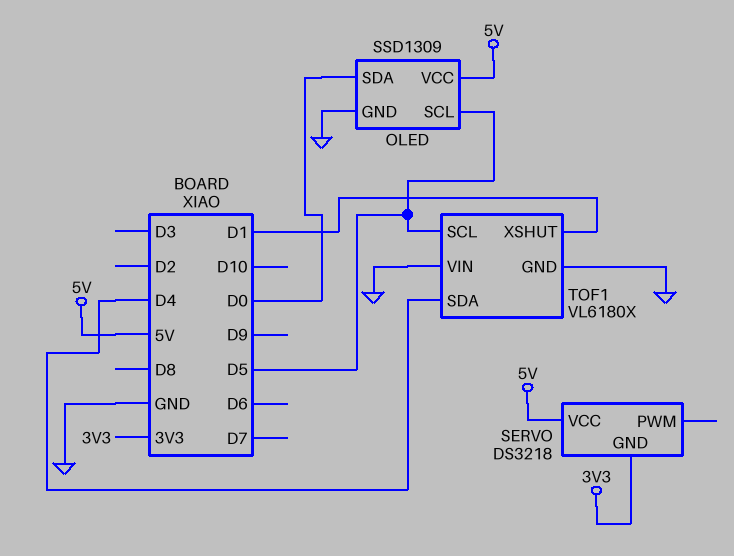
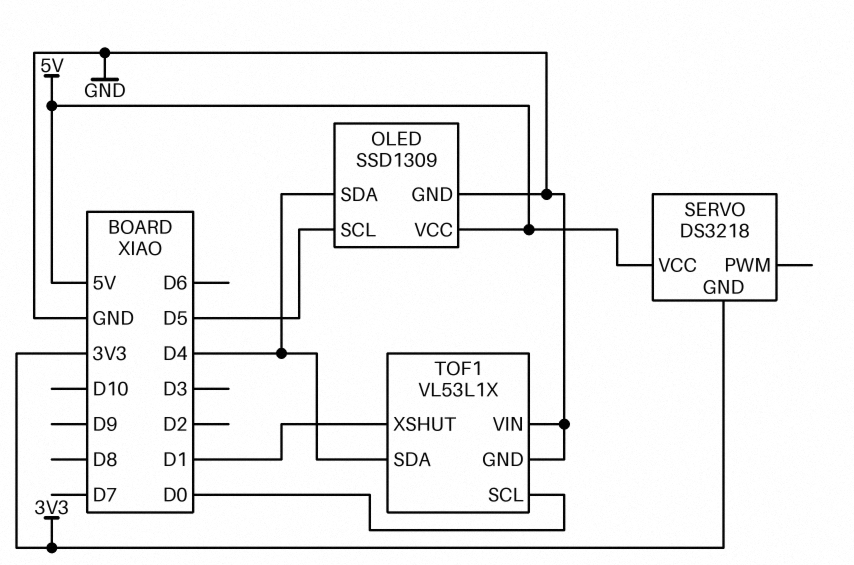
OLED pin SDA: D0 -> D4
TOF1: VL6180X -> VL53L1X
TOF1 pin SCL: D5 -> D0

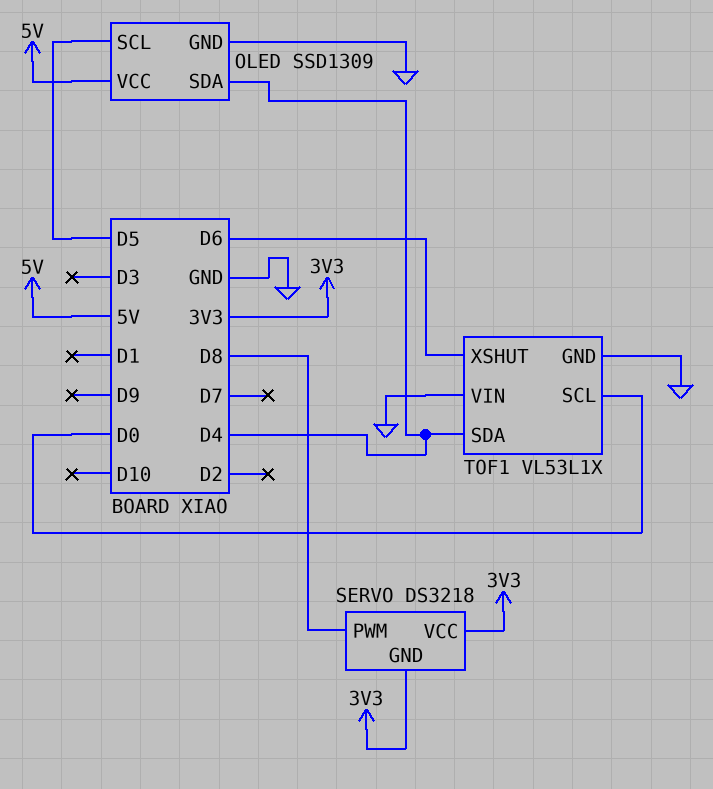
SERVO pin PWM: none -> D8
SERVO pin VCC: 5V -> 3V3
TOF1 pin XSHUT: D1 -> D6

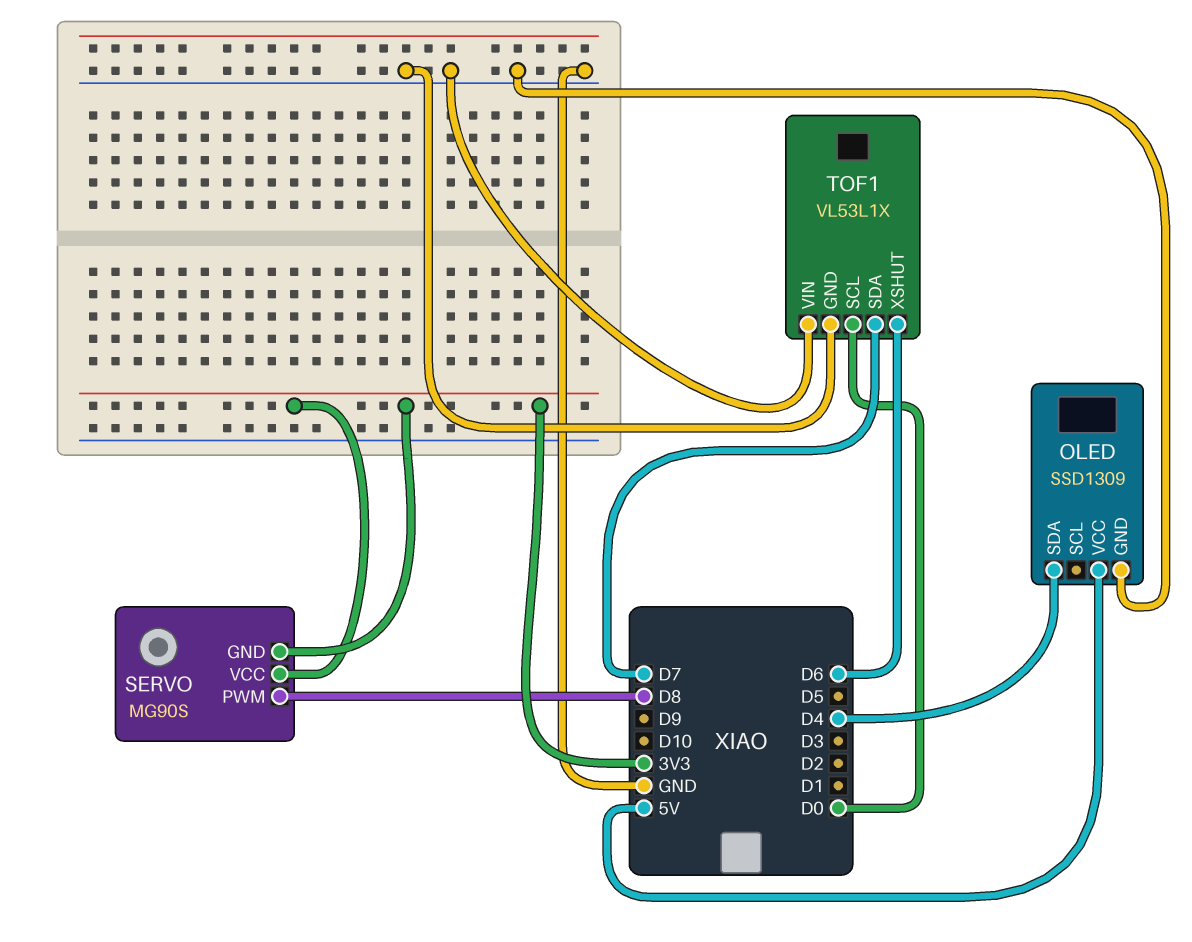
OLED pin SCL: D5 -> none
SERVO: DS3218 -> MG90S
TOF1 pin SDA: D4 -> D7

